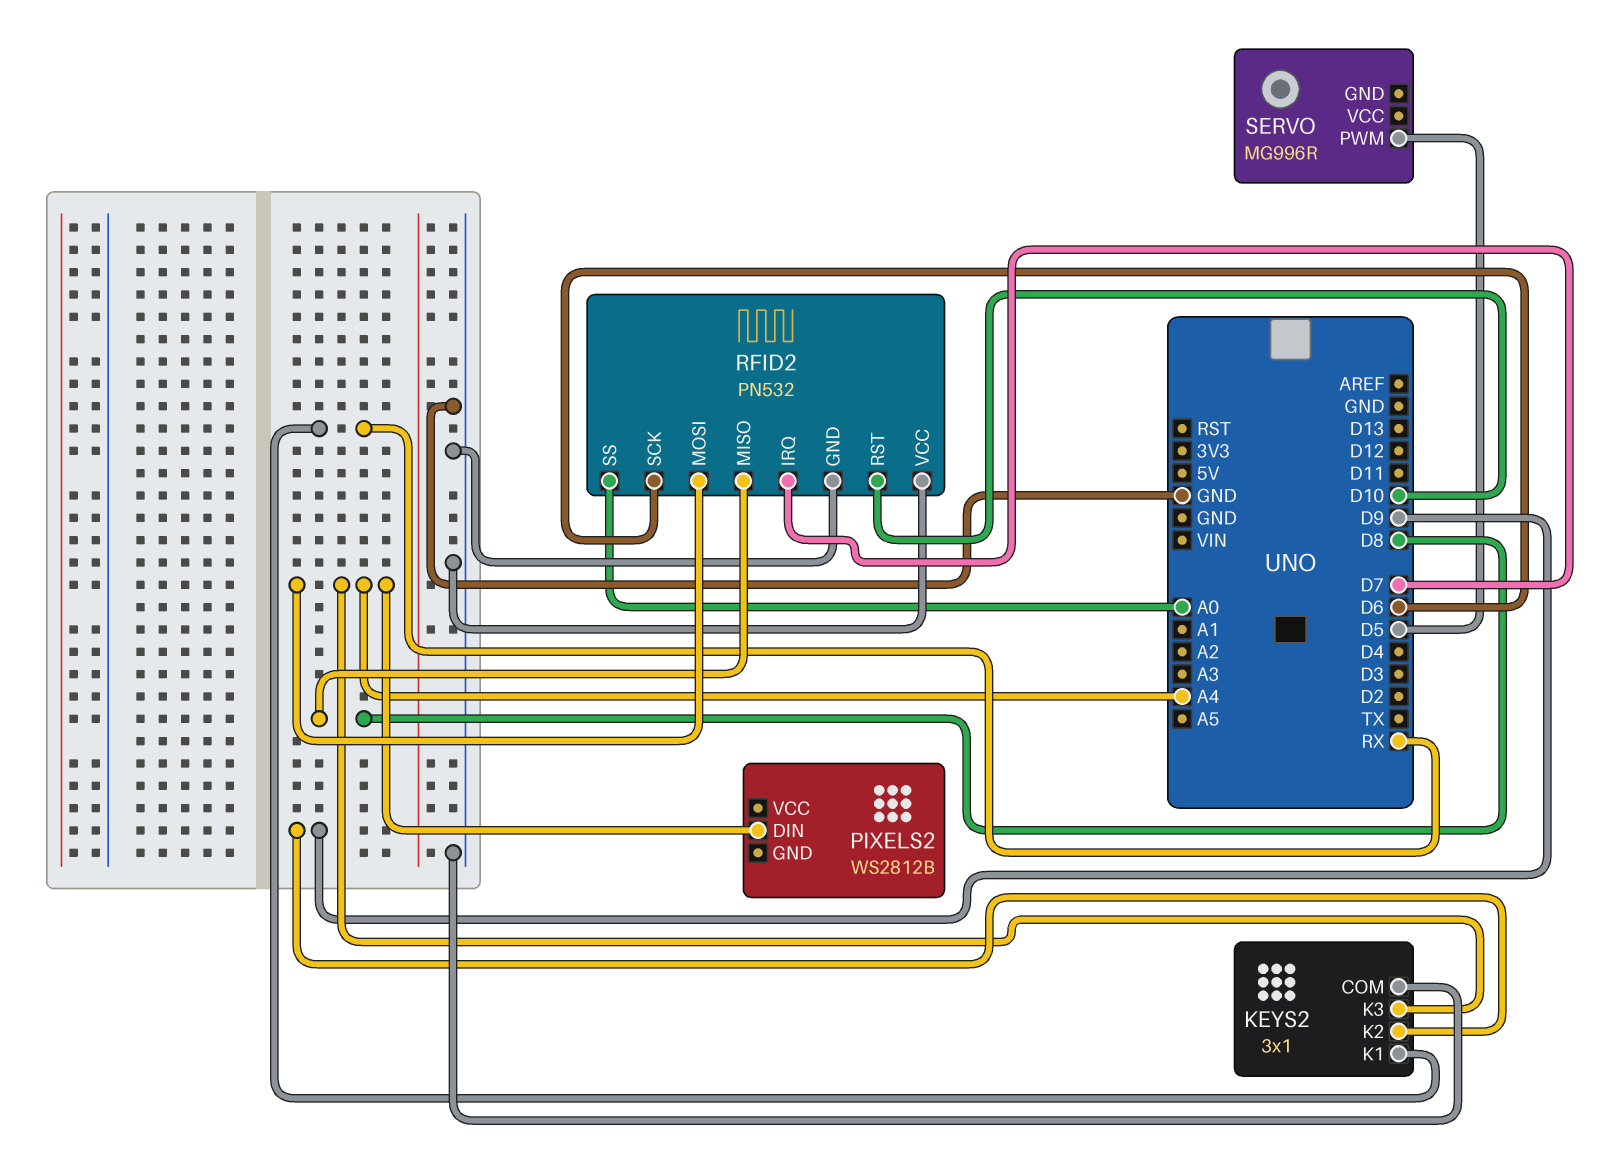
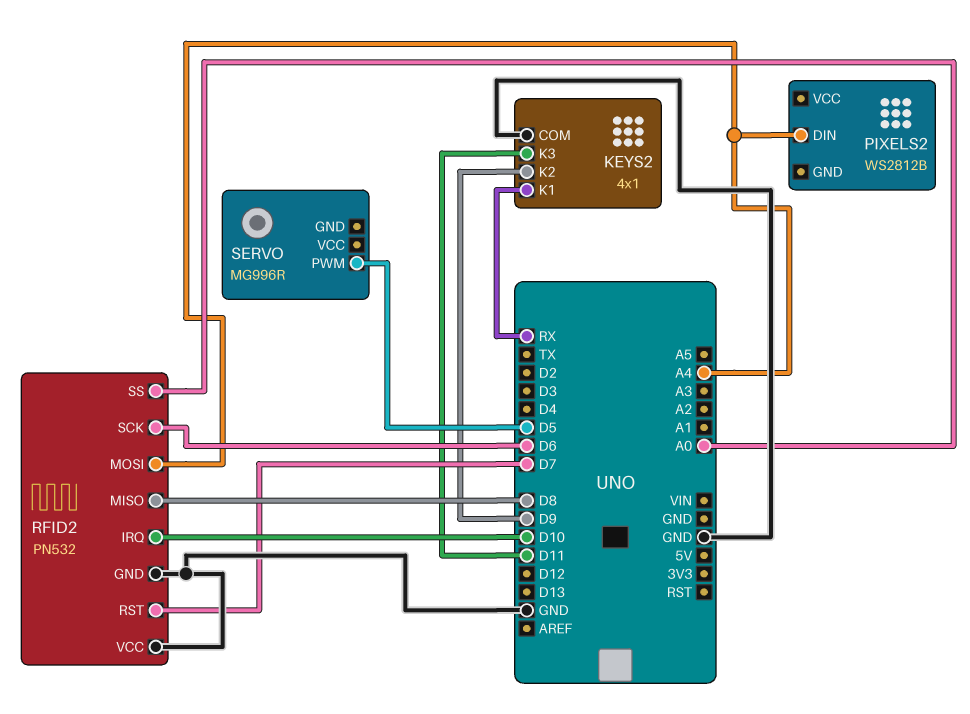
KEYS2: 3x1 -> 4x1
KEYS2 pin K3: A4 -> D11
RFID2 pin IRQ: D7 -> D10
RFID2 pin RST: D10 -> D7

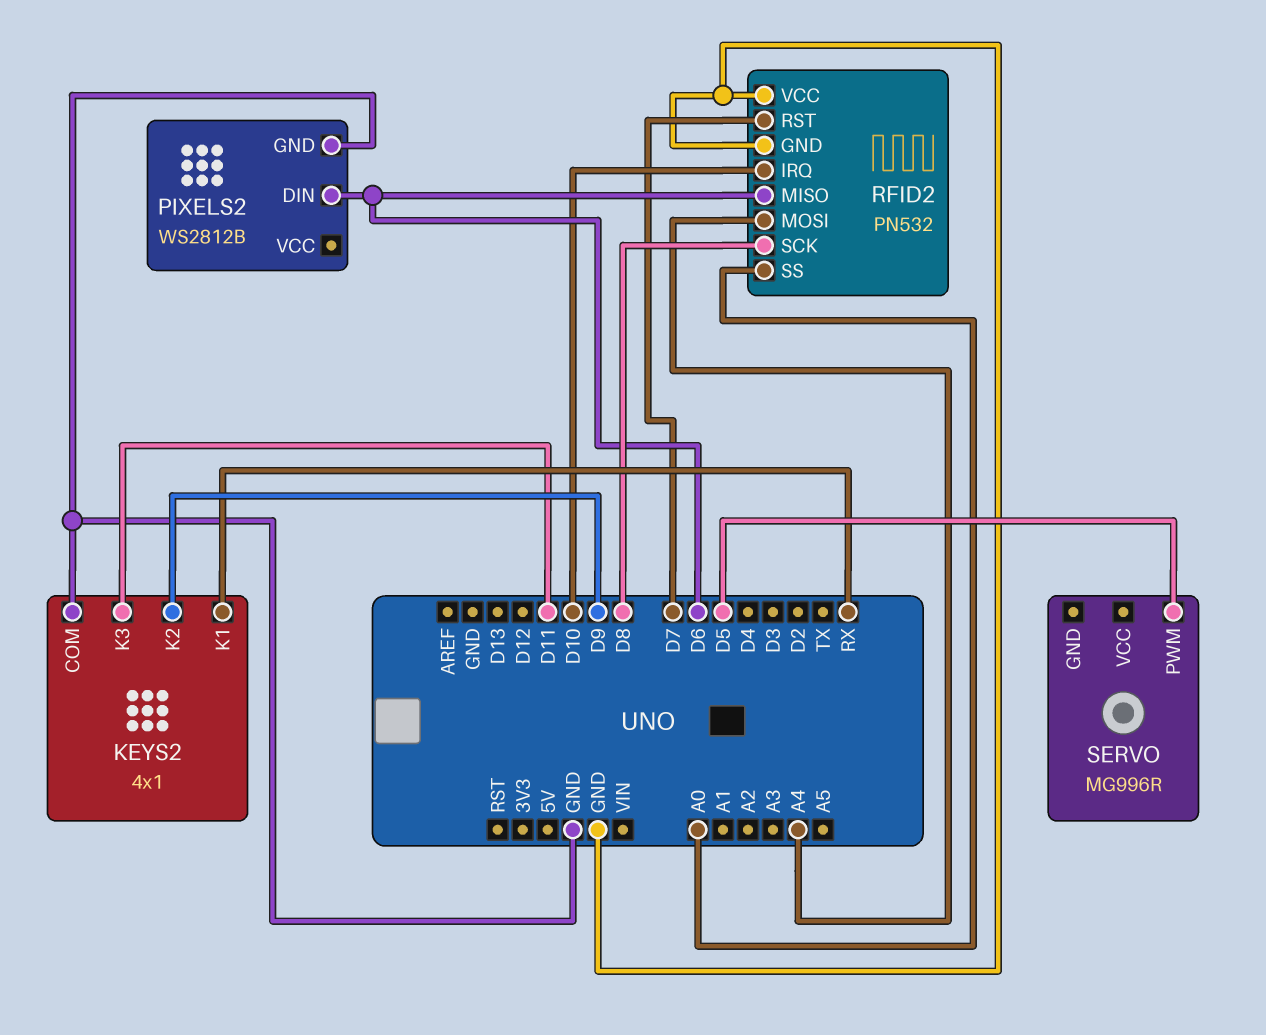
PIXELS2 pin DIN: A4 -> D6
PIXELS2 pin GND: none -> GND
RFID2 pin MISO: D8 -> D6
RFID2 pin SCK: D6 -> D8

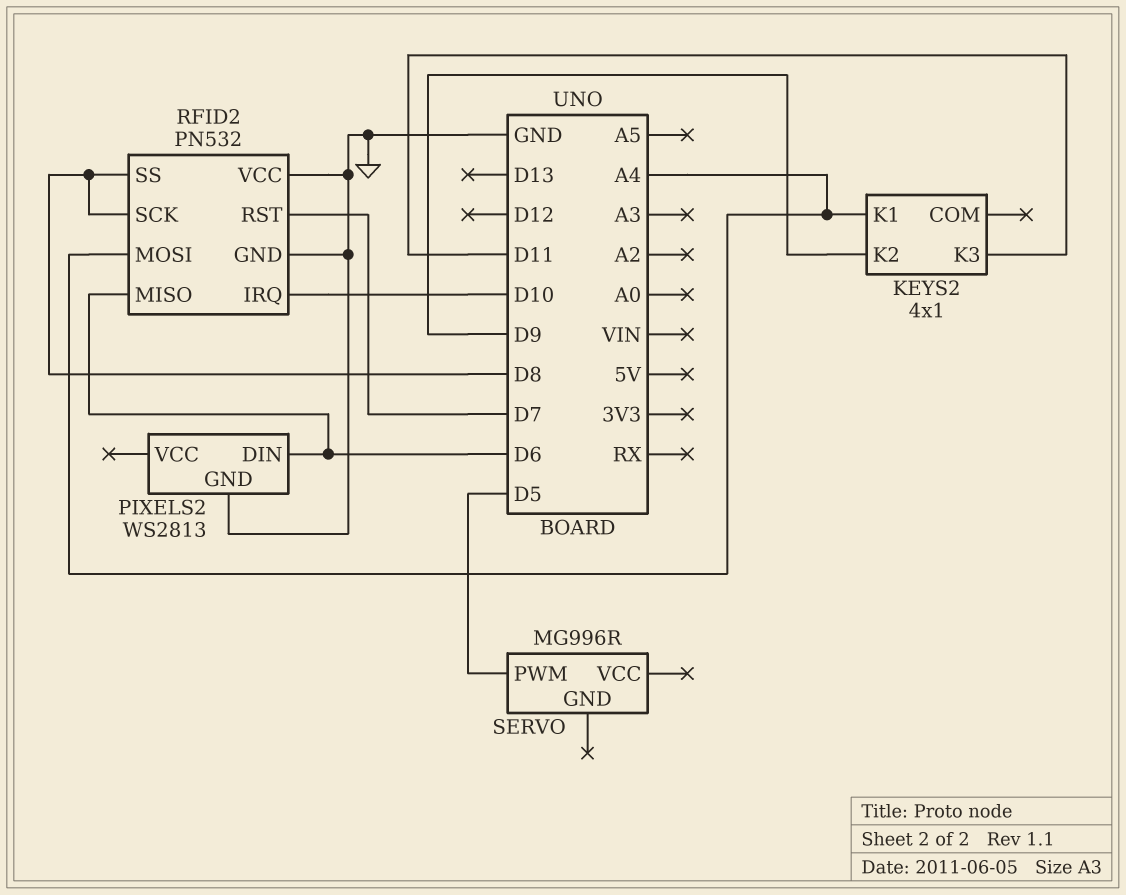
KEYS2 pin COM: GND -> none
KEYS2 pin K1: RX -> A4
PIXELS2: WS2812B -> WS2813
RFID2 pin SS: A0 -> D8

